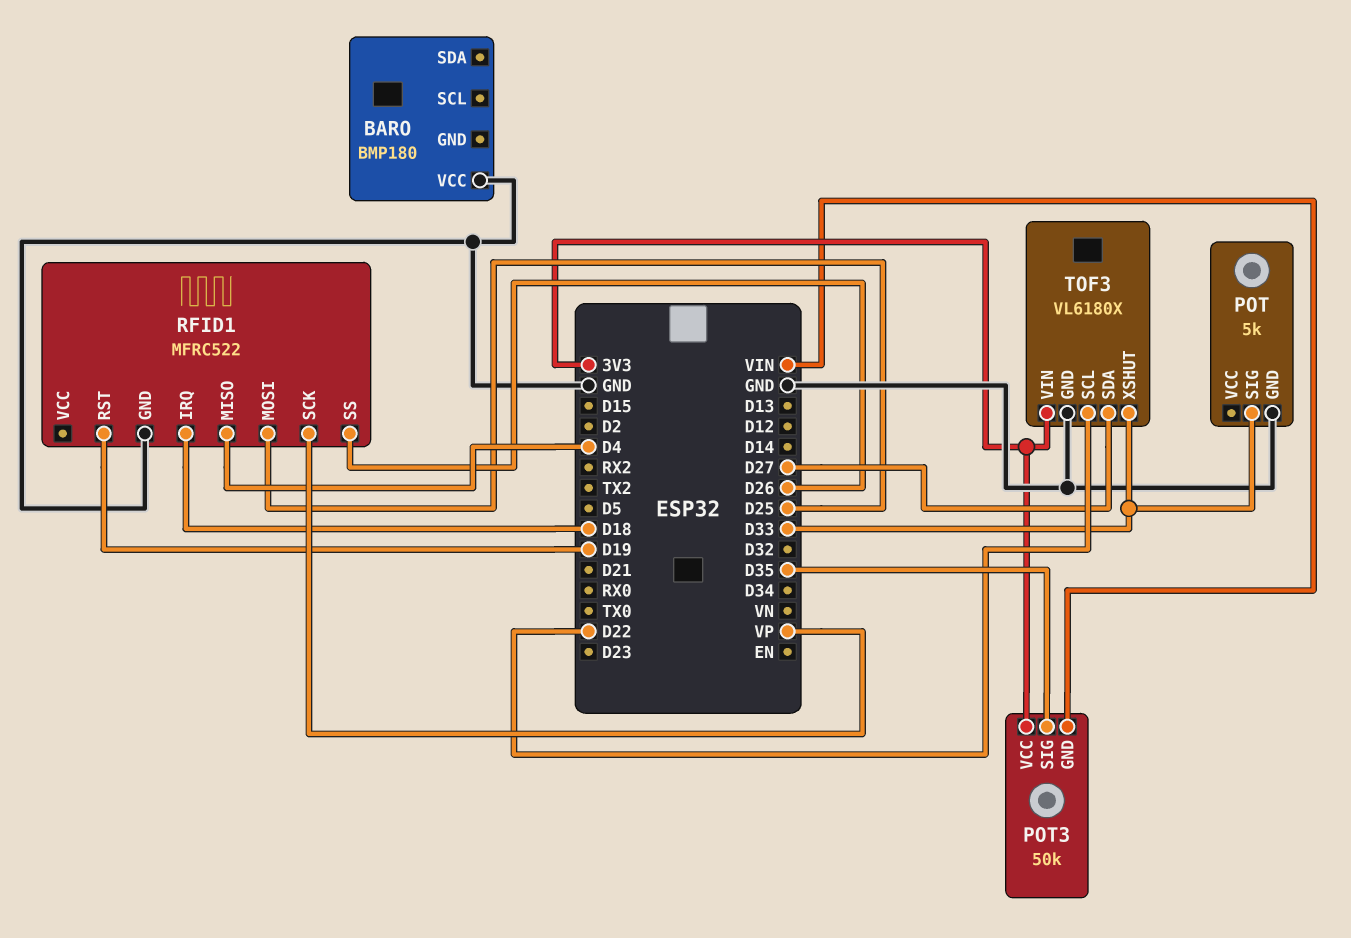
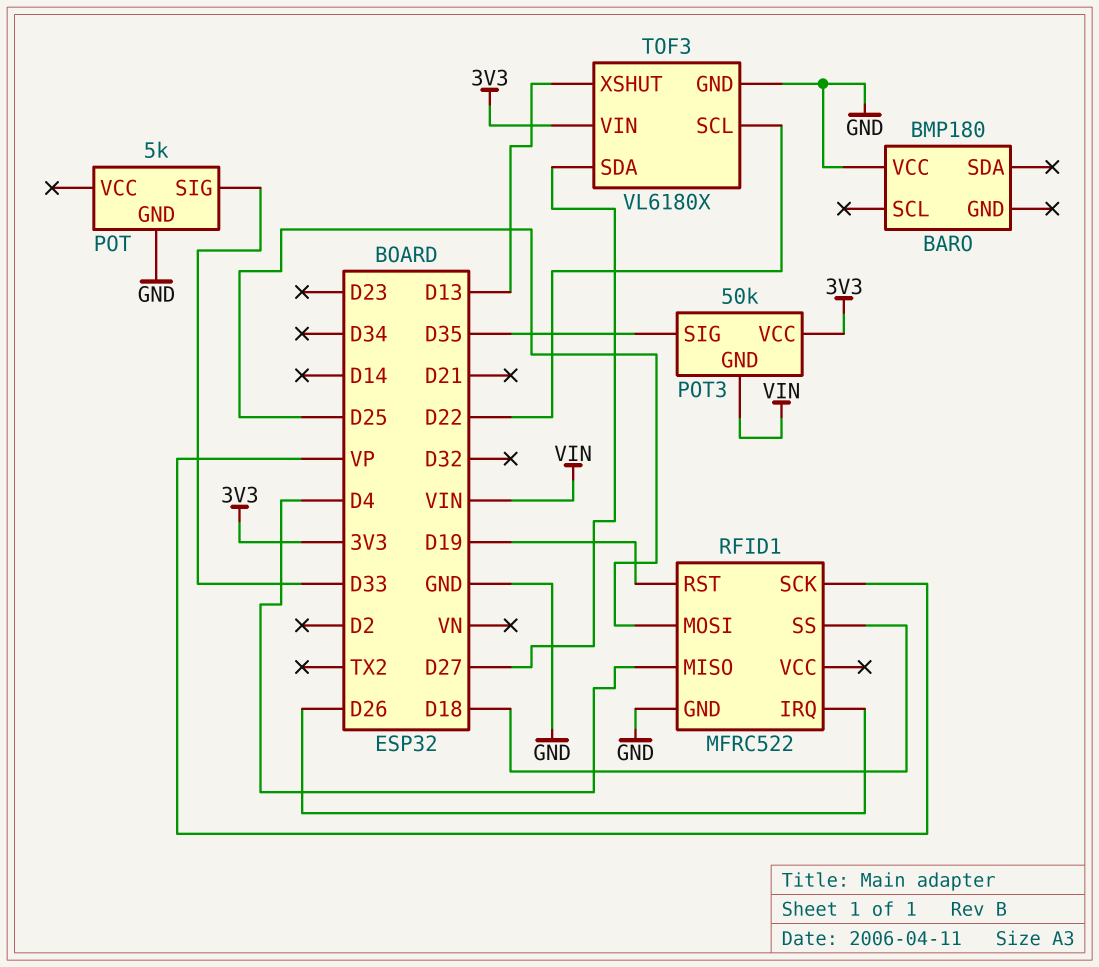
RFID1 pin IRQ: D18 -> D26
RFID1 pin SS: D26 -> D18
TOF3 pin XSHUT: D33 -> D13

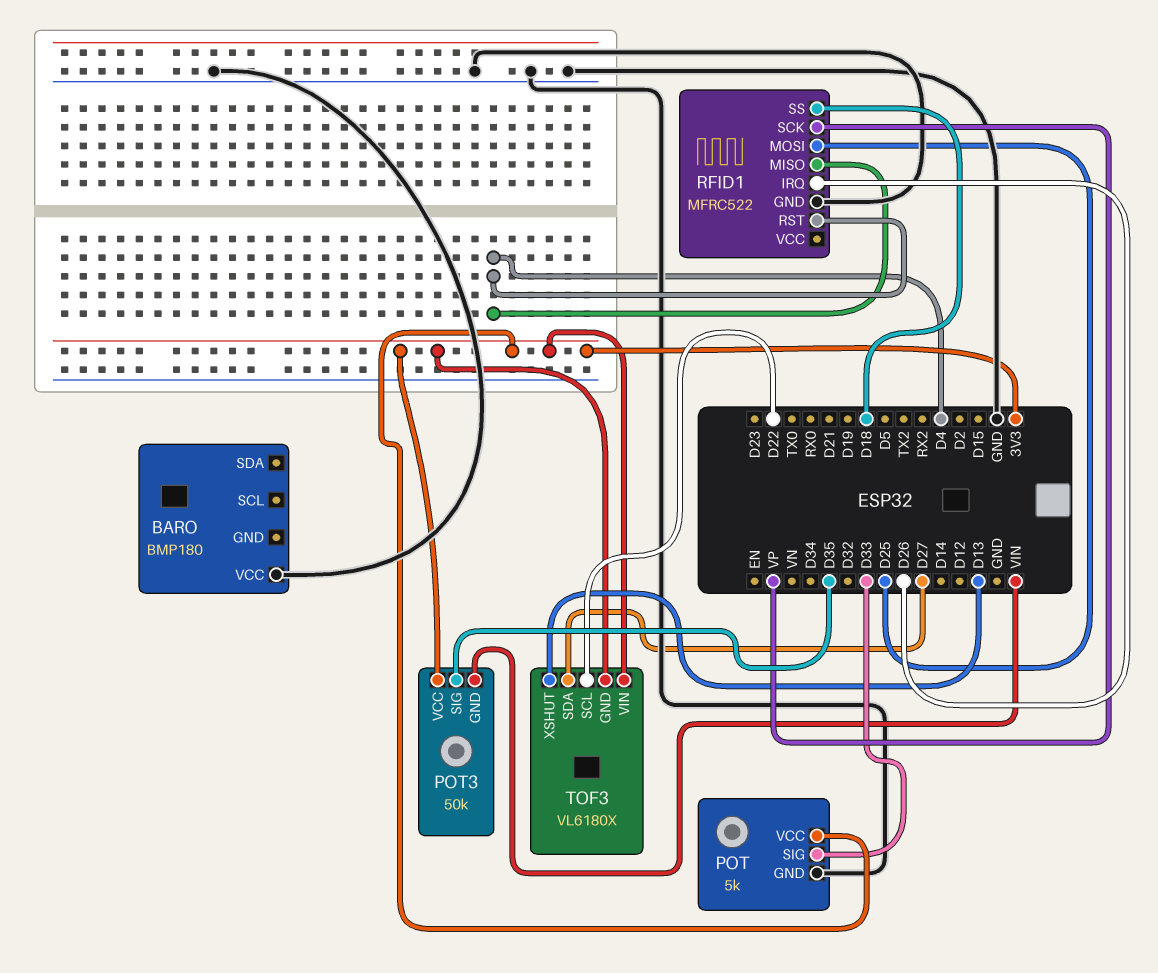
POT pin VCC: none -> 3V3
RFID1 pin RST: D19 -> D4
TOF3 pin GND: GND -> 3V3

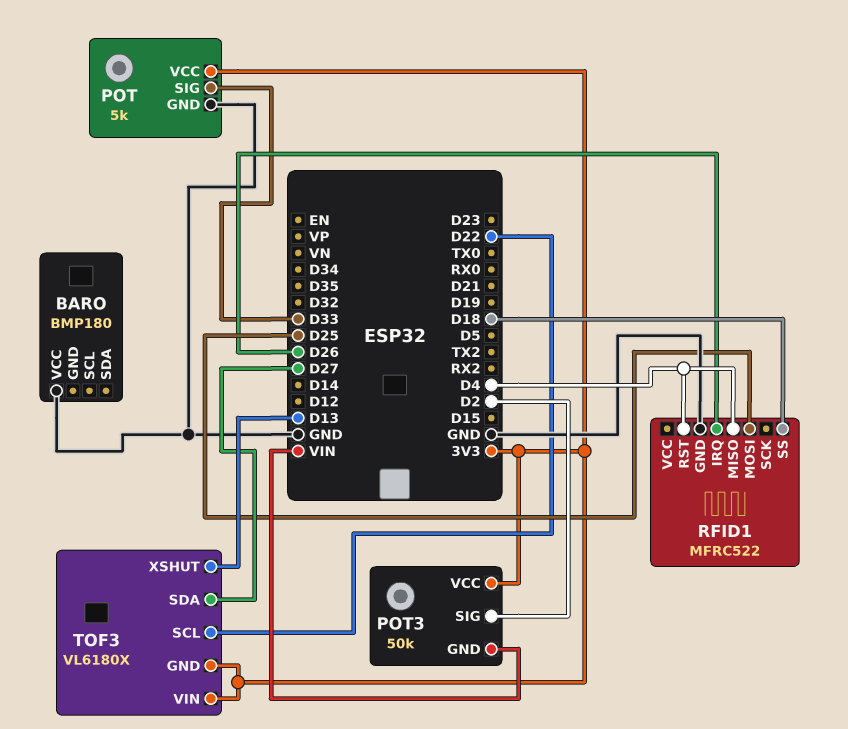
POT3 pin SIG: D35 -> D2
RFID1 pin SCK: VP -> none

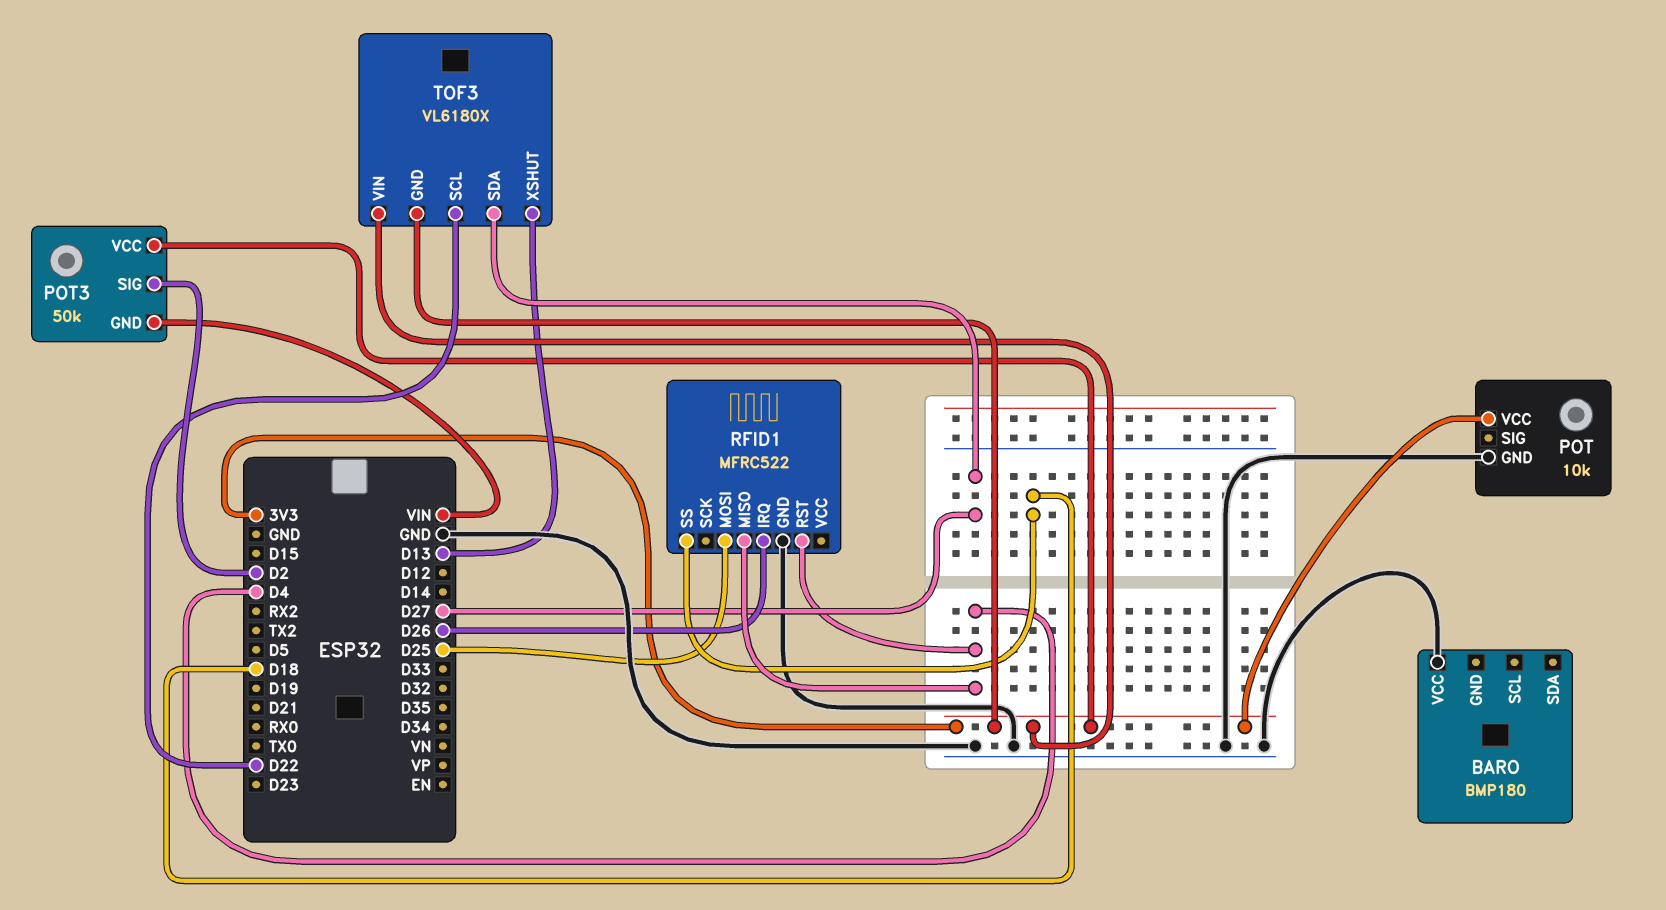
POT: 5k -> 10k
POT pin SIG: D33 -> none

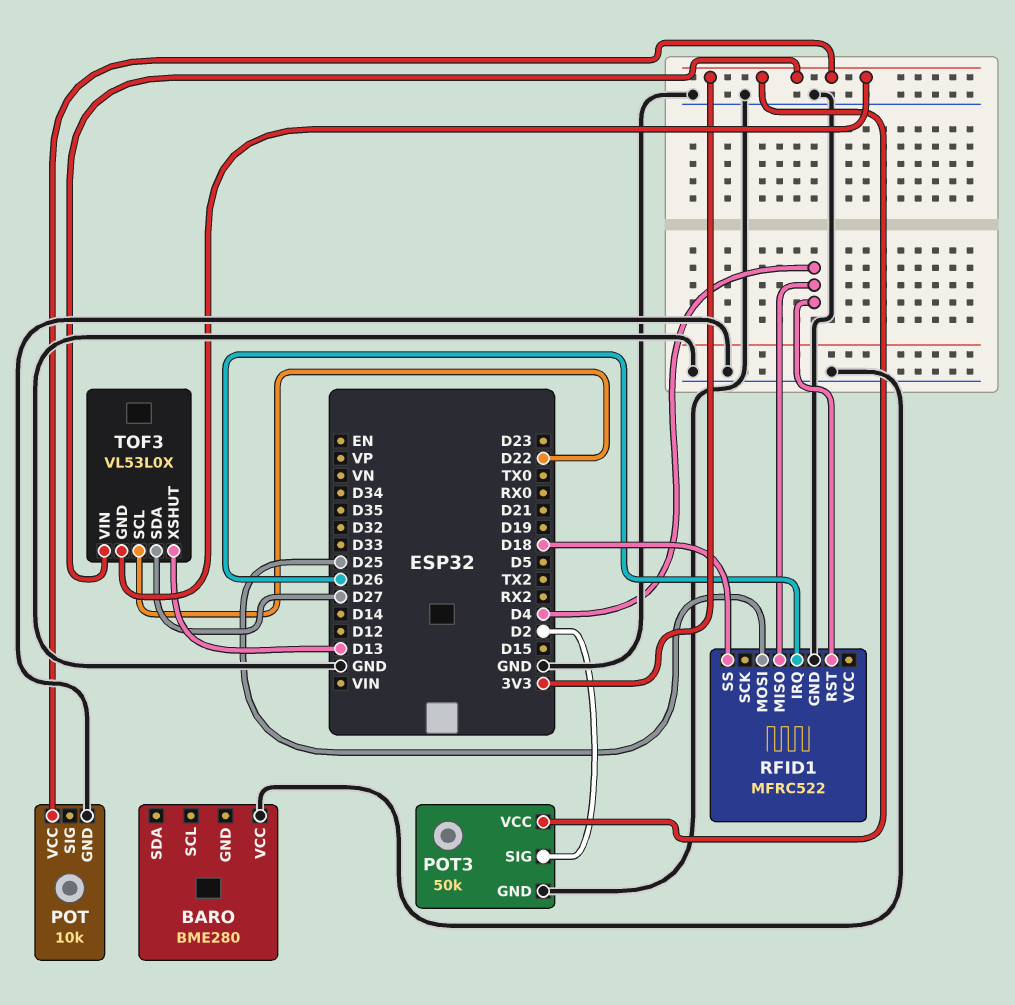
BARO: BMP180 -> BME280
POT3 pin GND: VIN -> GND
TOF3: VL6180X -> VL53L0X

